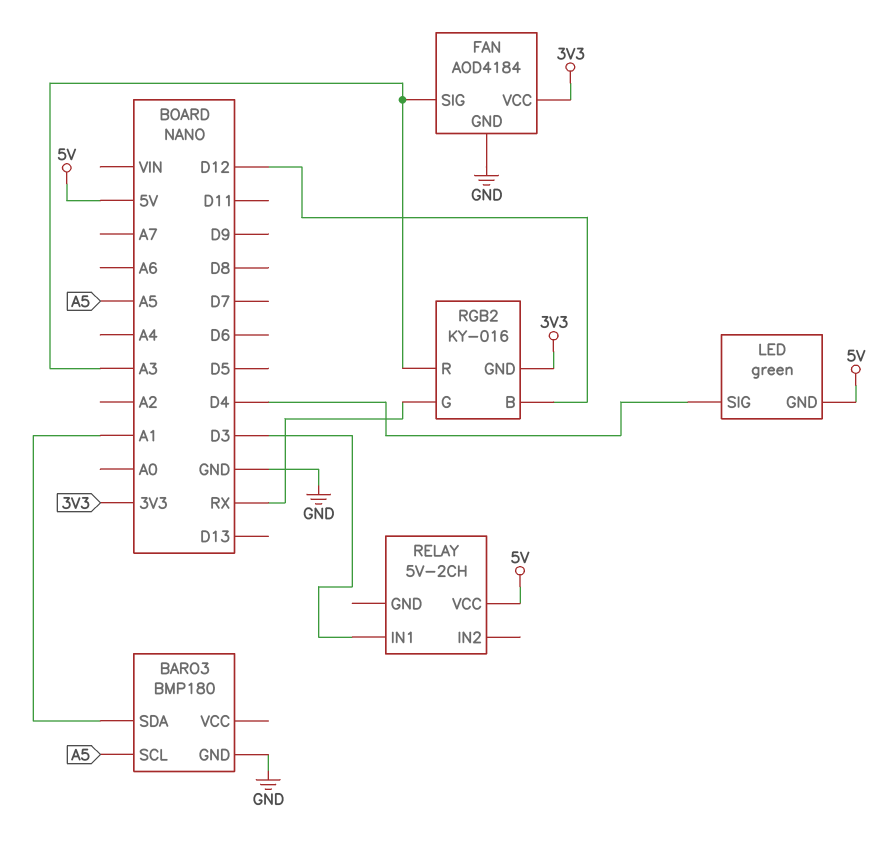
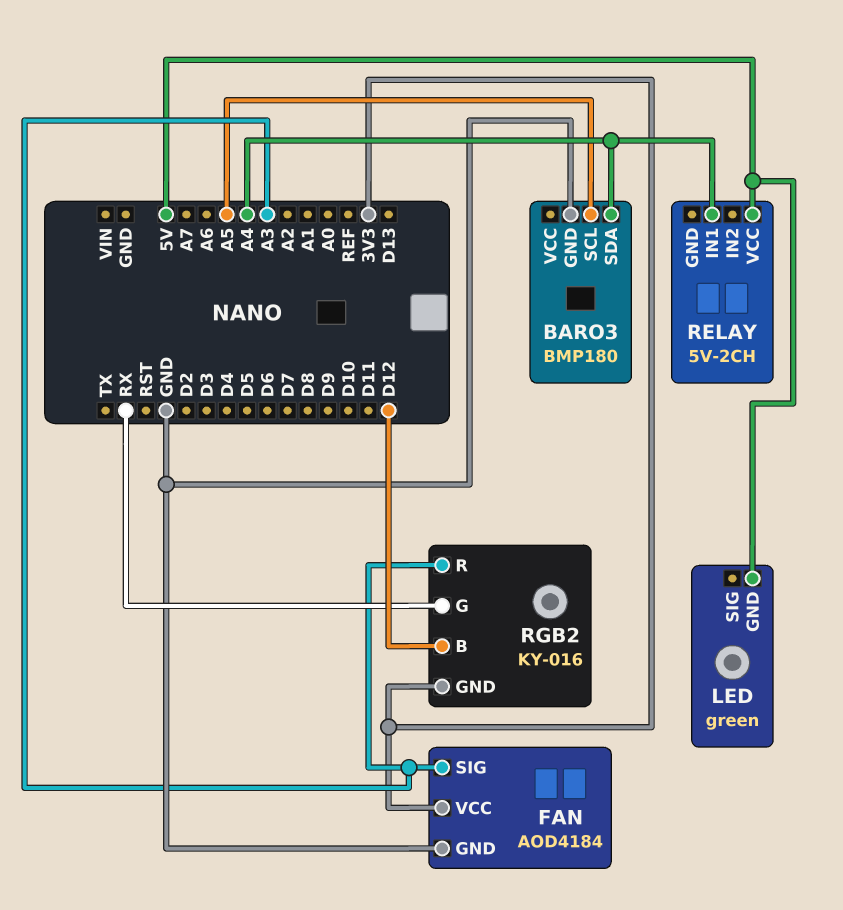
BARO3 pin SDA: A1 -> A4
LED pin SIG: D4 -> none
RELAY pin IN1: D3 -> A4

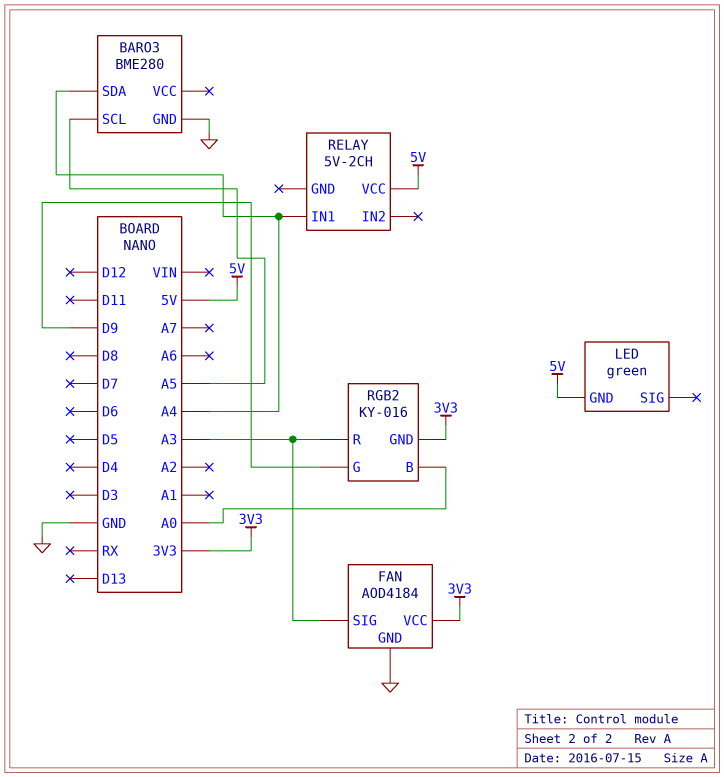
BARO3: BMP180 -> BME280
RGB2 pin B: D12 -> A0
RGB2 pin G: RX -> D9

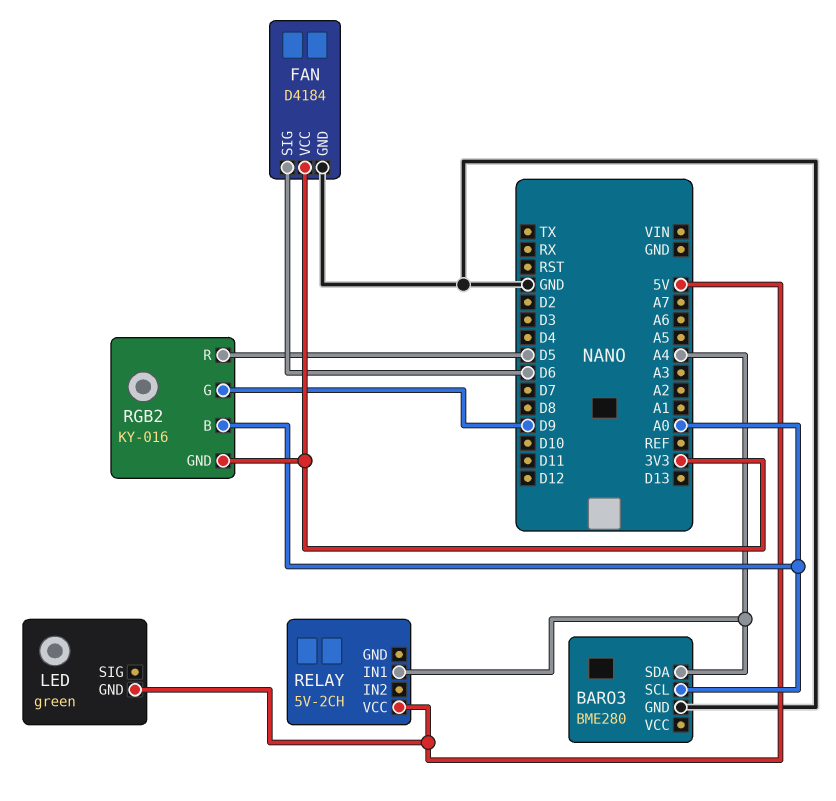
BARO3 pin SCL: A5 -> A0
FAN: AOD4184 -> D4184
FAN pin SIG: A3 -> D6
RGB2 pin R: A3 -> D5

